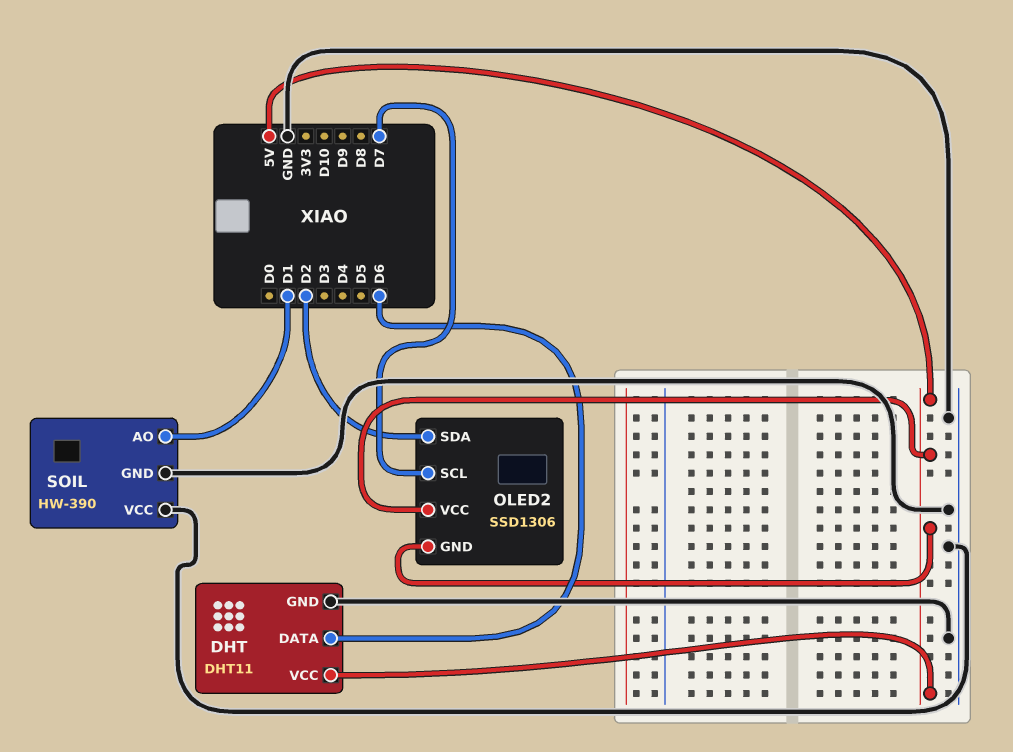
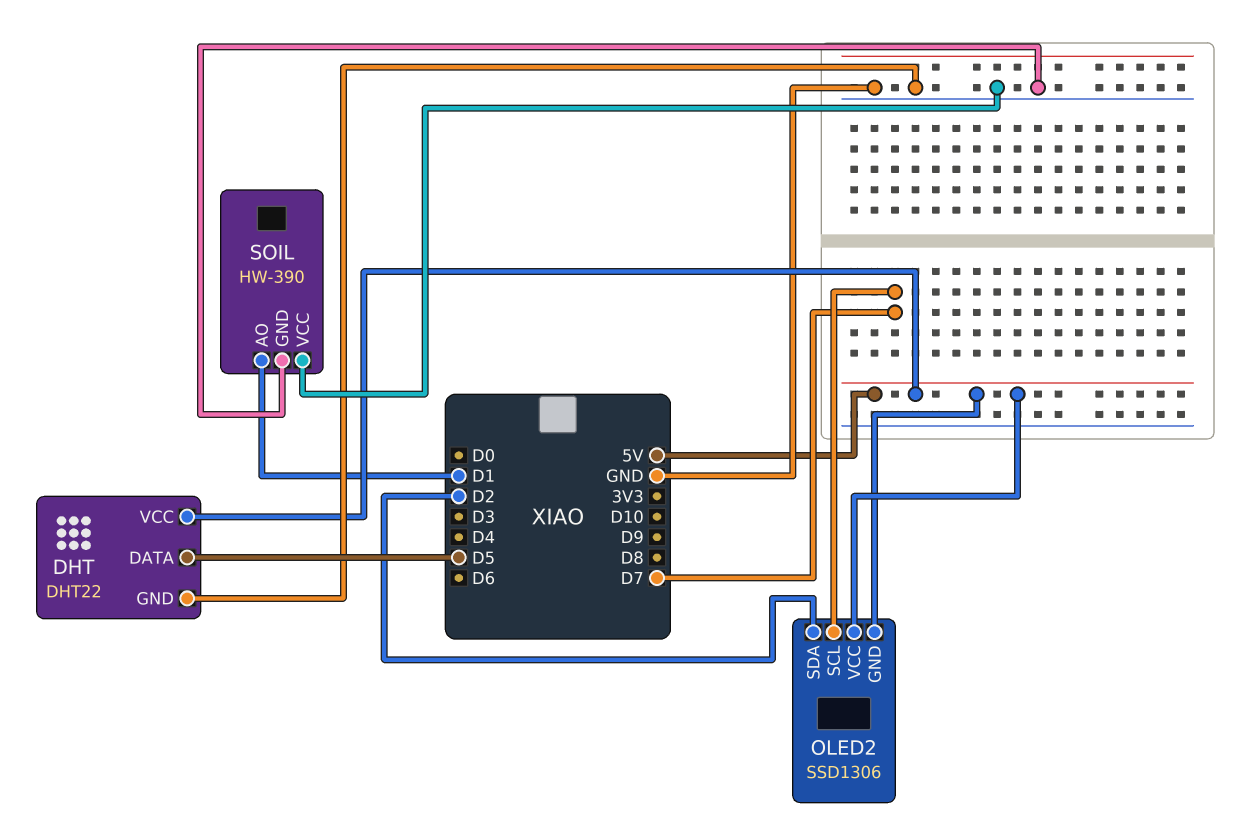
DHT: DHT11 -> DHT22
DHT pin DATA: D6 -> D5

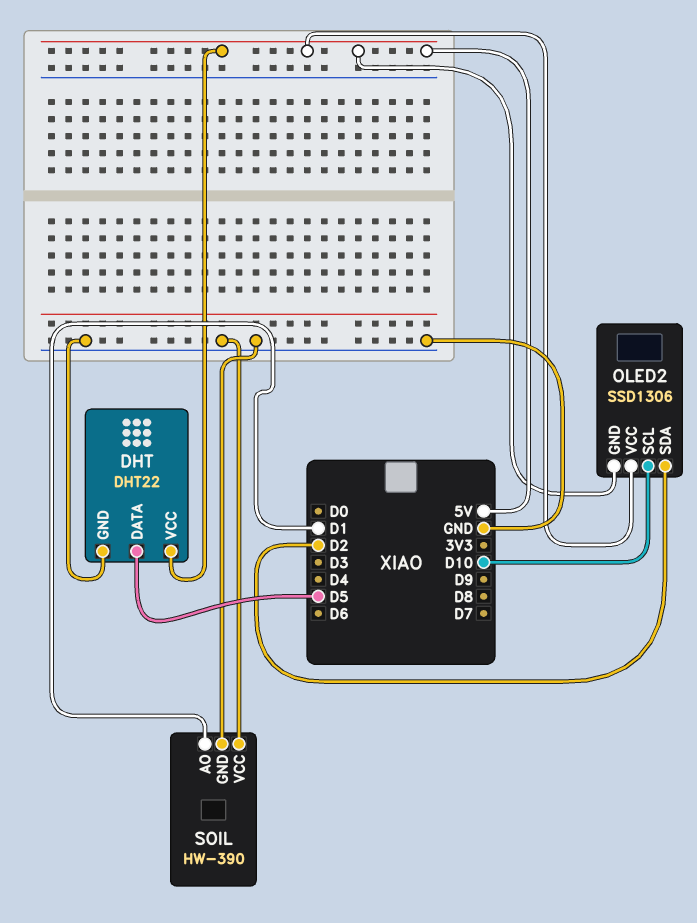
OLED2 pin SCL: D7 -> D10

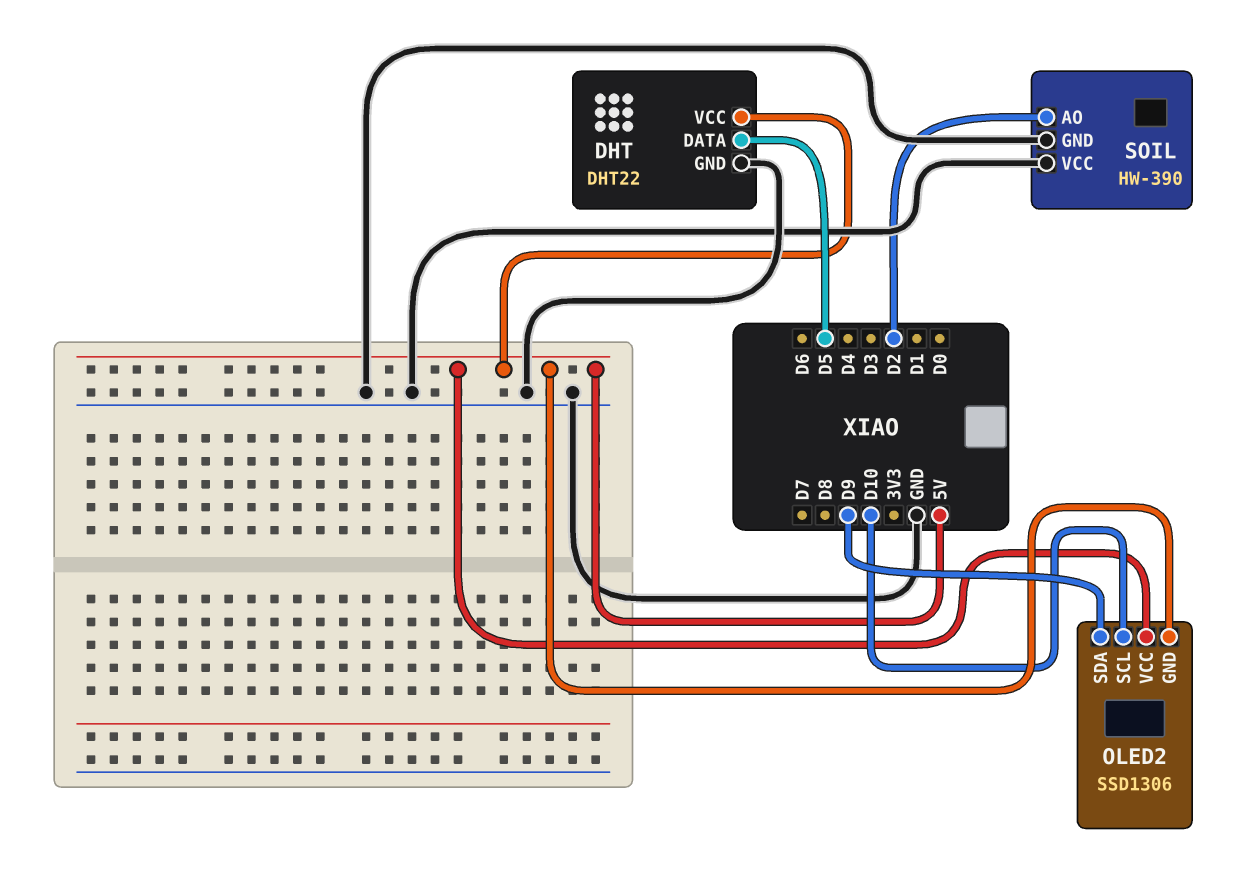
OLED2 pin SDA: D2 -> D9
SOIL pin AO: D1 -> D2

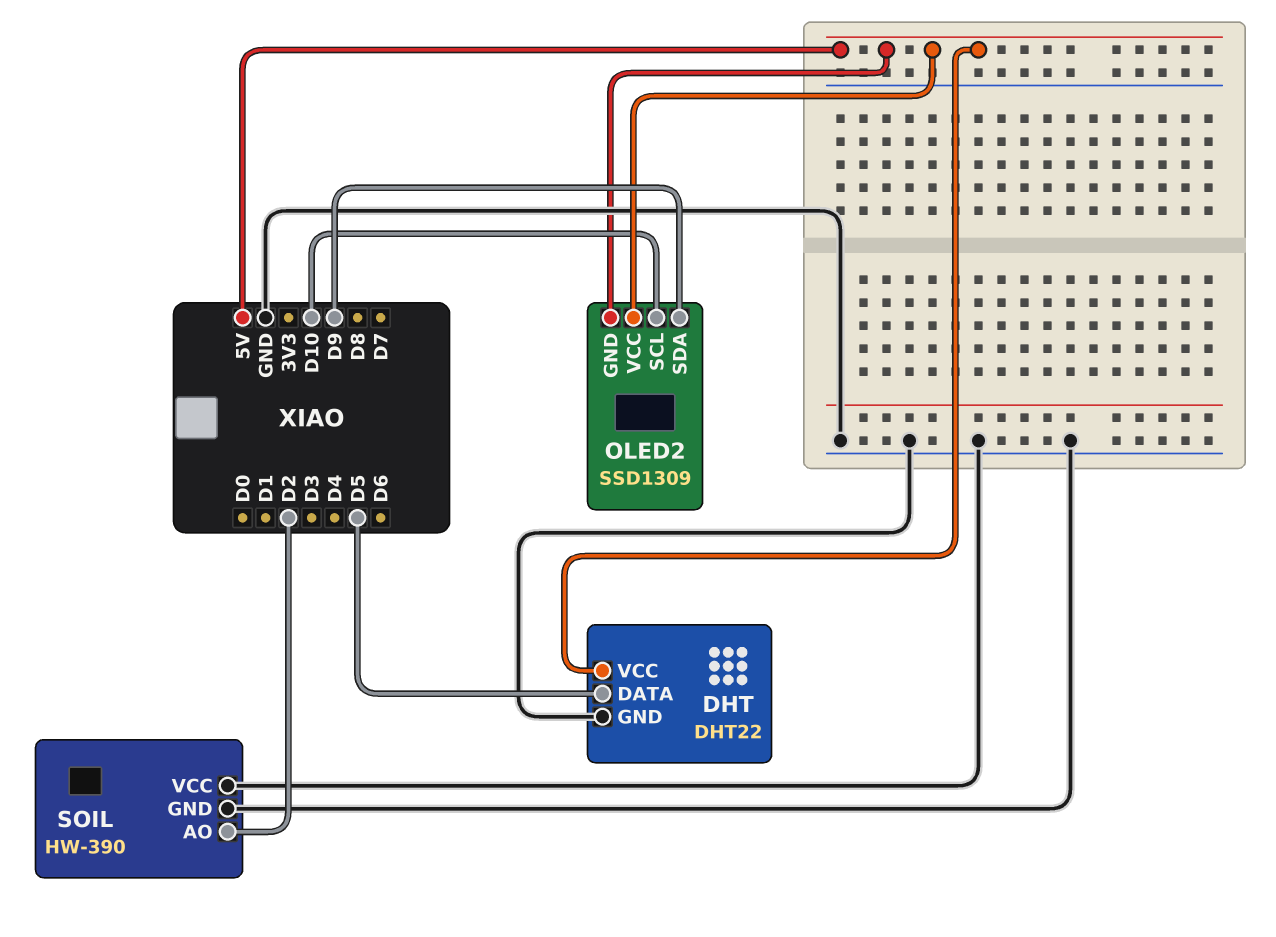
OLED2: SSD1306 -> SSD1309

